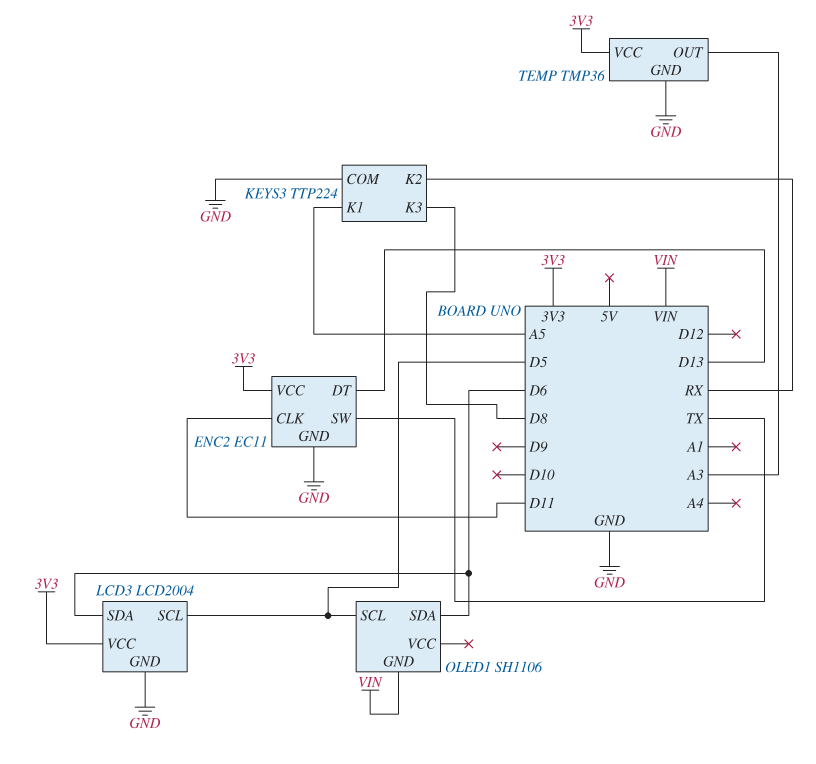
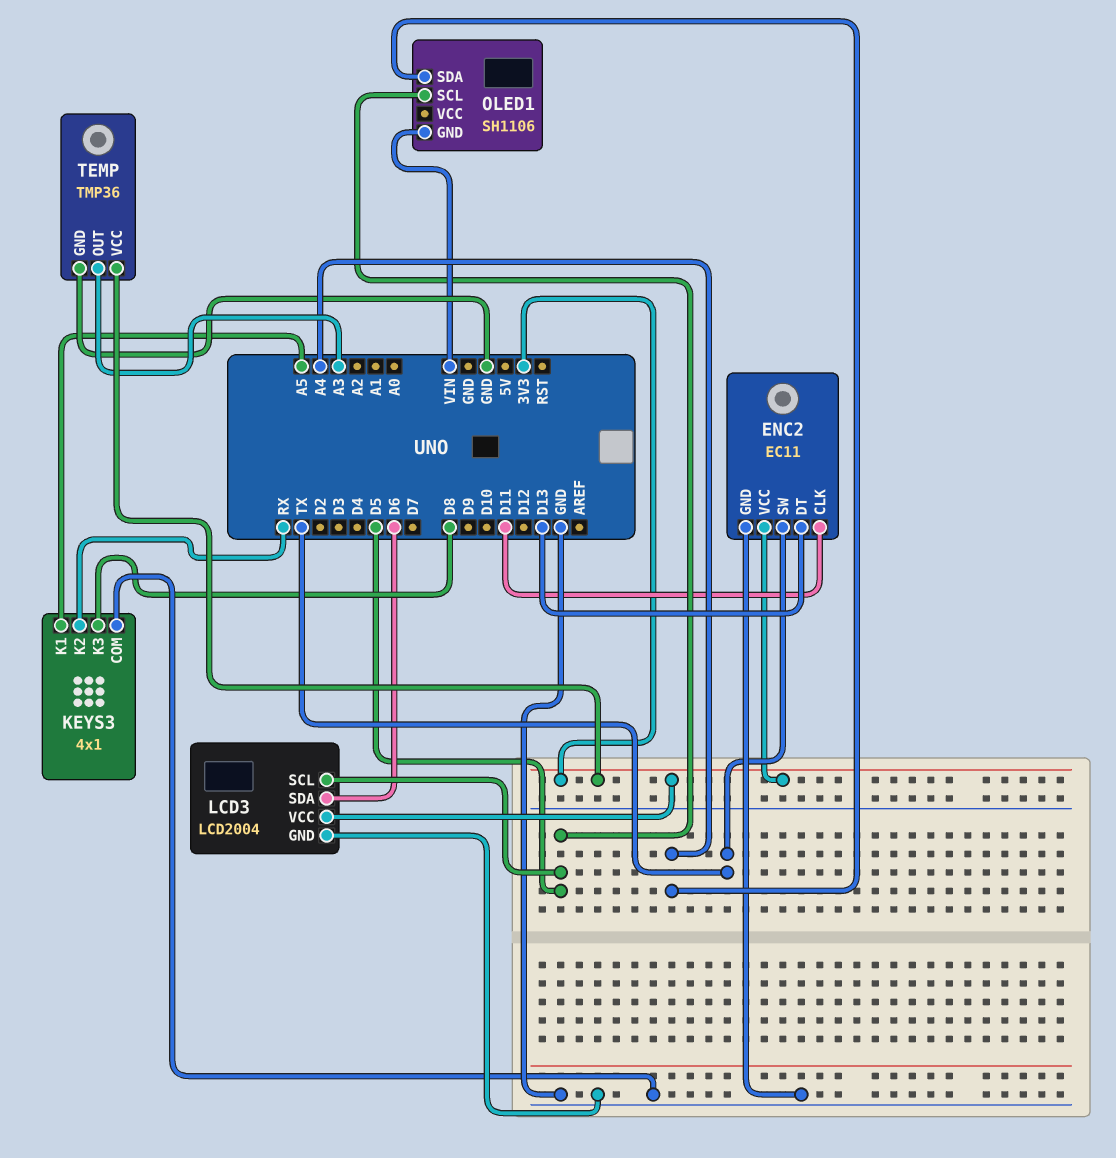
KEYS3: TTP224 -> 4x1
OLED1 pin SDA: D6 -> A4

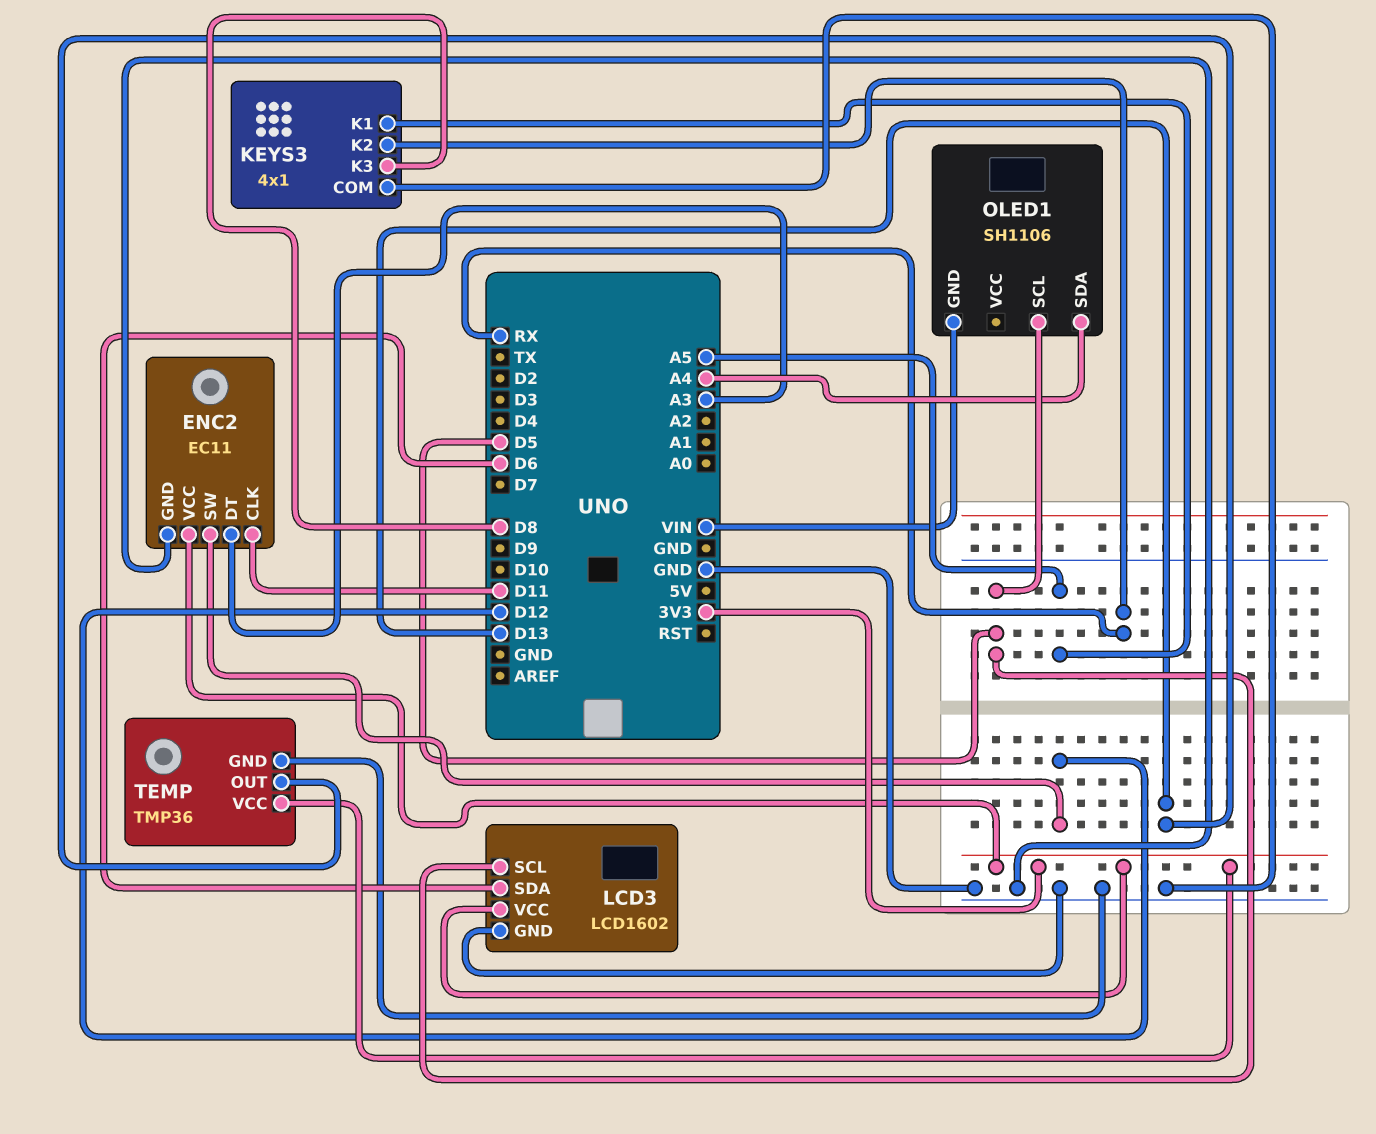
ENC2 pin DT: D13 -> A3
ENC2 pin SW: TX -> D12
LCD3: LCD2004 -> LCD1602
TEMP pin OUT: A3 -> D13

